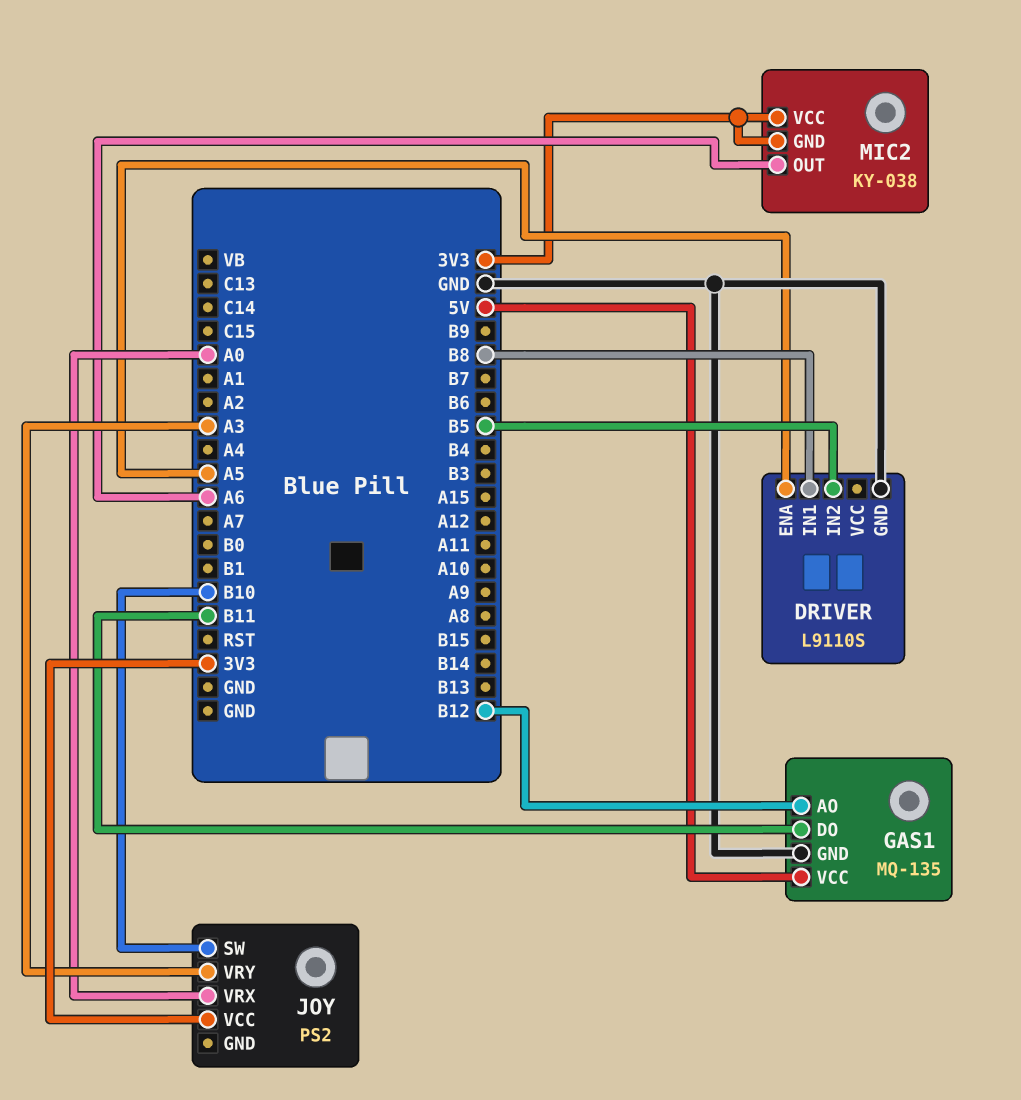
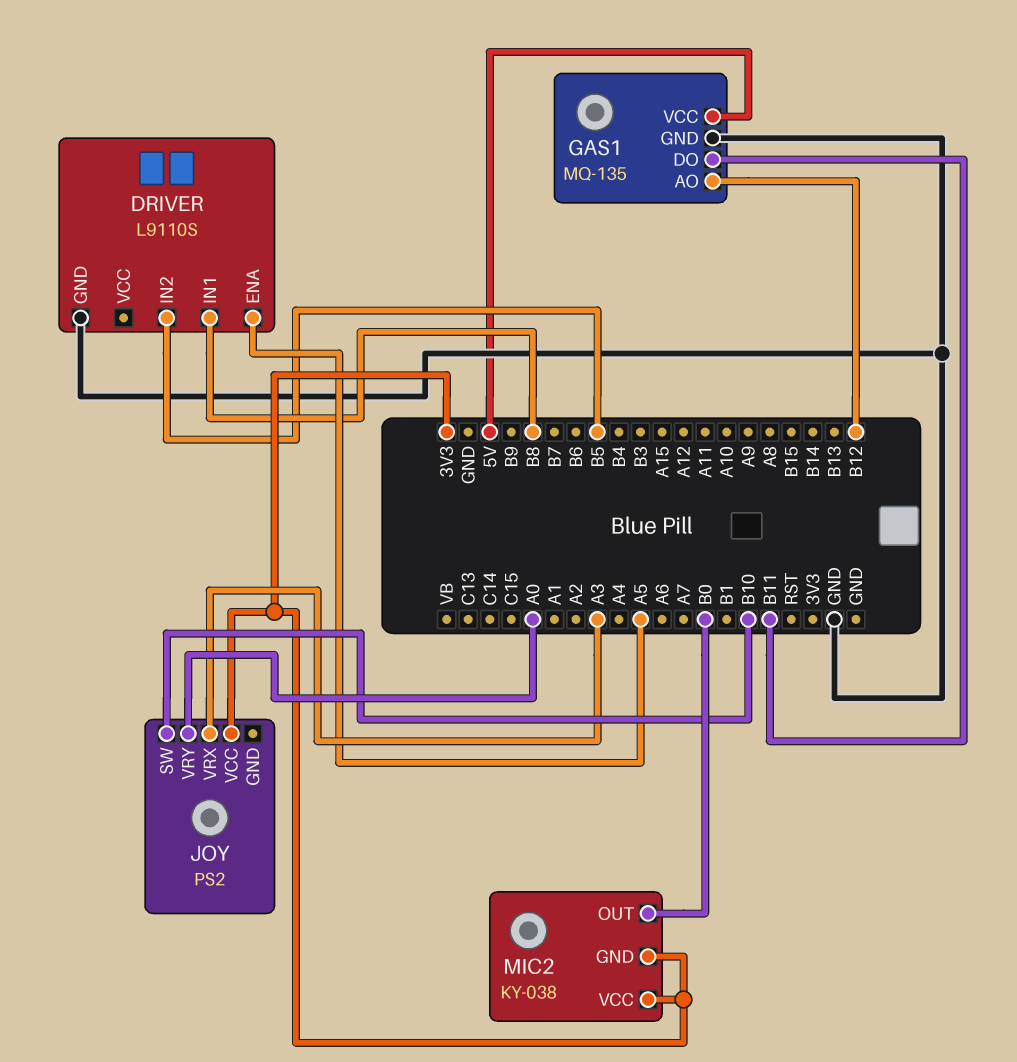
JOY pin VRX: A0 -> A3
JOY pin VRY: A3 -> A0
MIC2 pin OUT: A6 -> B0

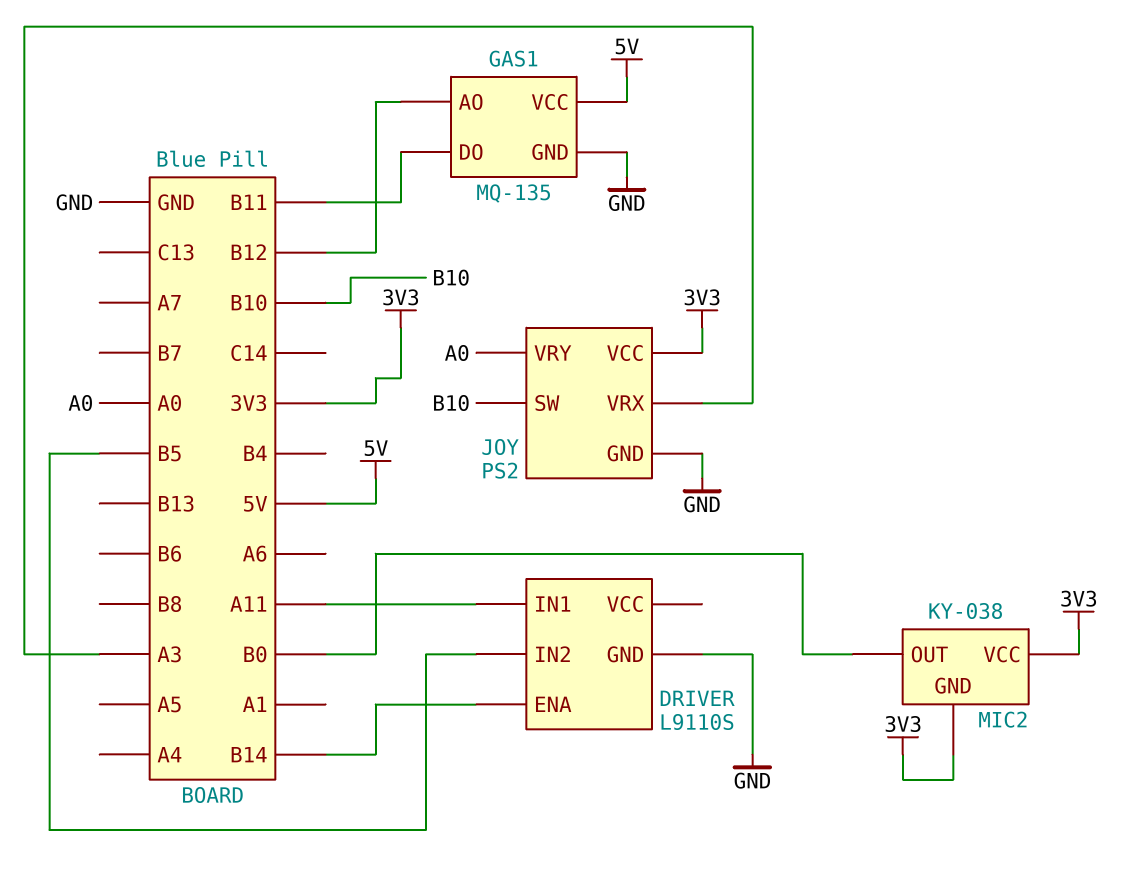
DRIVER pin ENA: A5 -> B14
DRIVER pin IN1: B8 -> A11
JOY pin GND: none -> GND

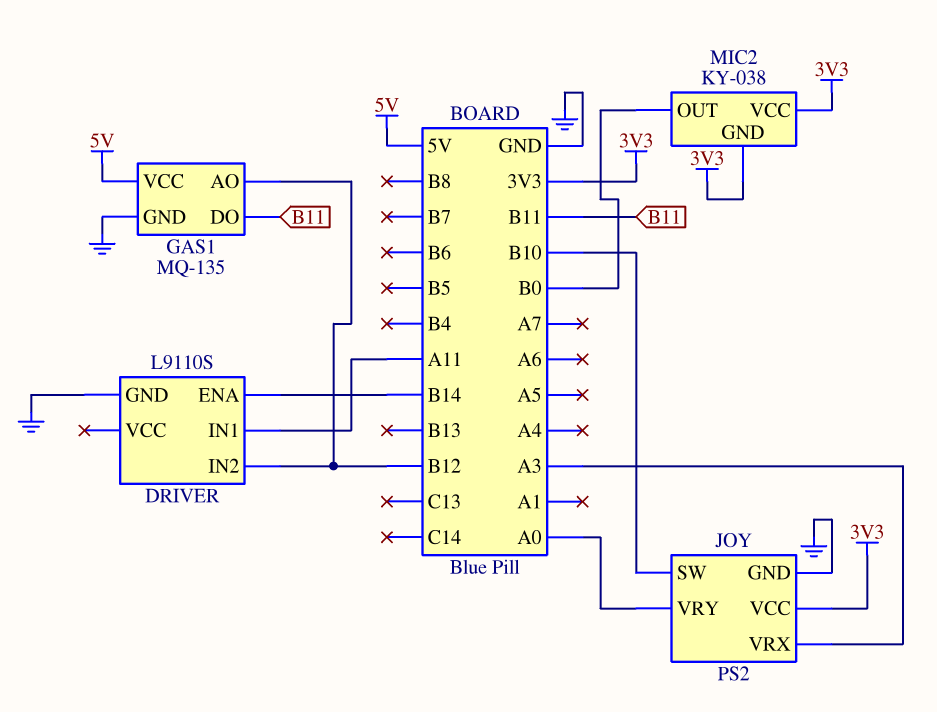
DRIVER pin IN2: B5 -> B12

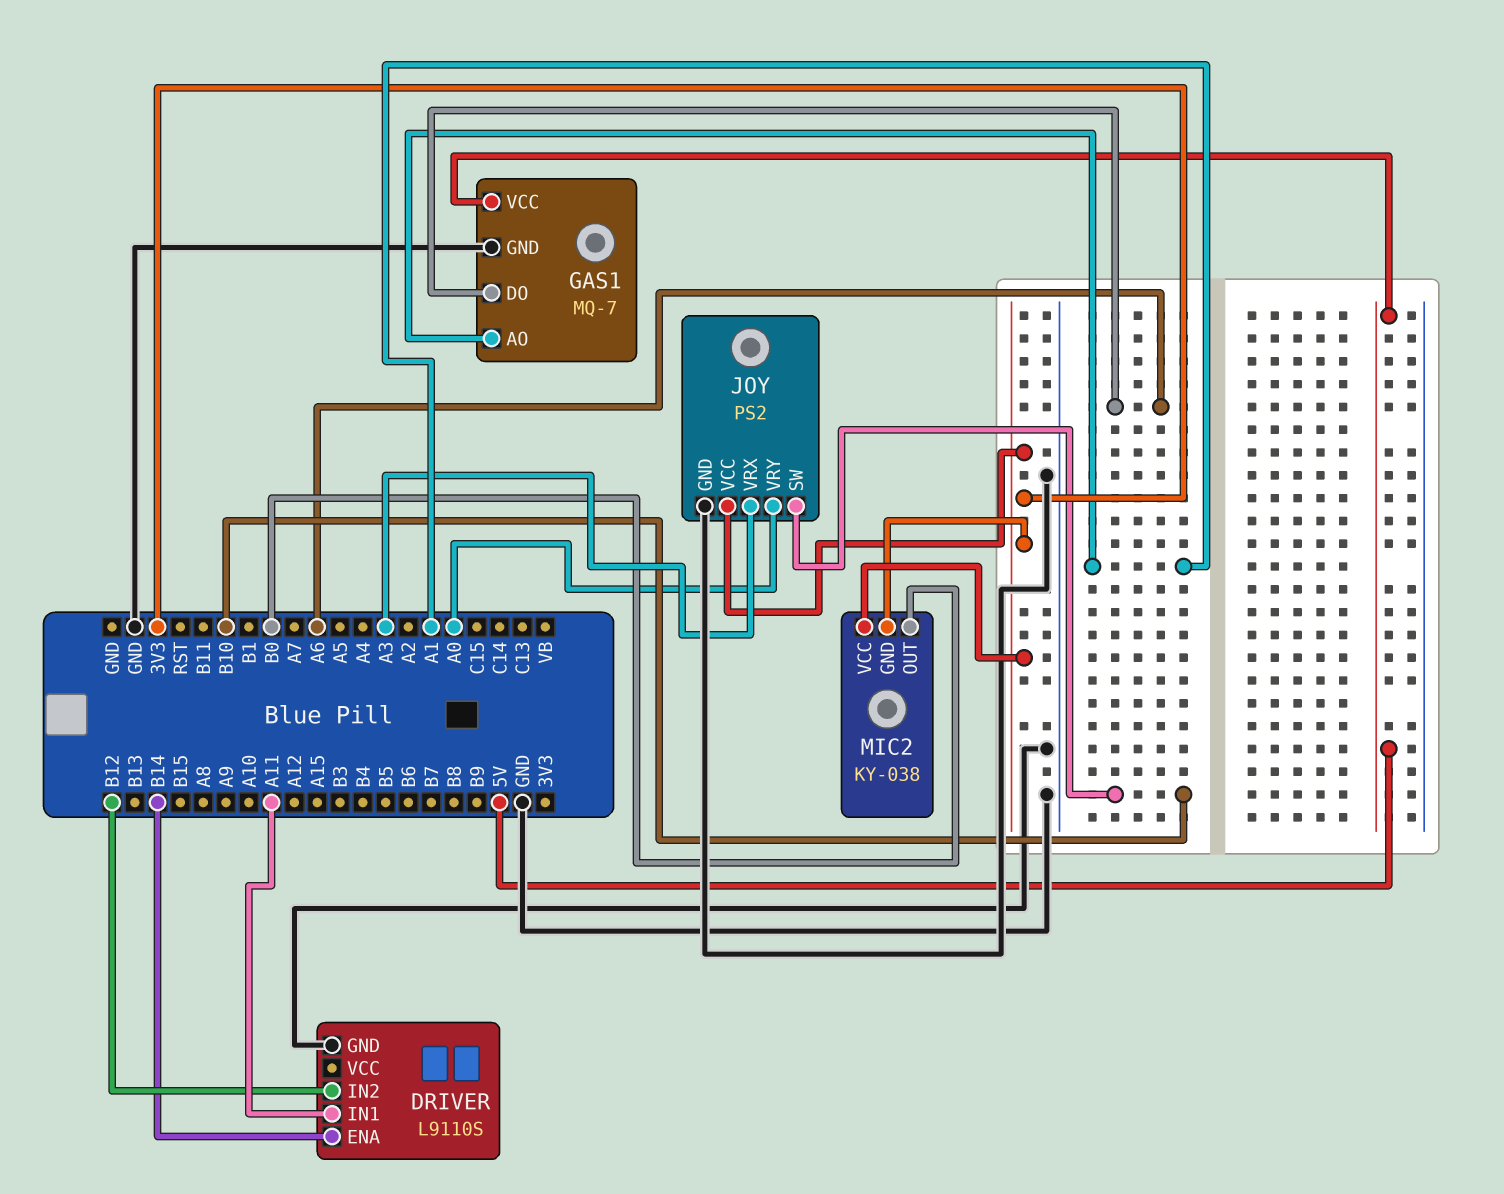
GAS1: MQ-135 -> MQ-7
GAS1 pin AO: B12 -> A1
GAS1 pin DO: B11 -> A6

